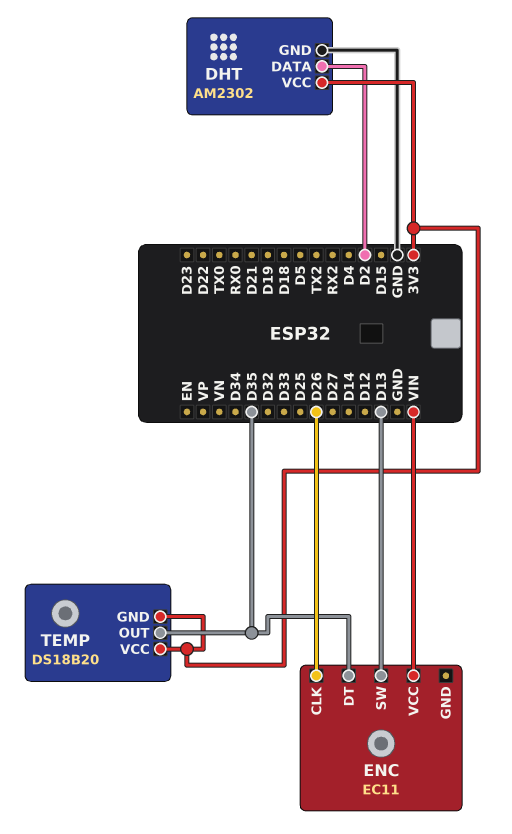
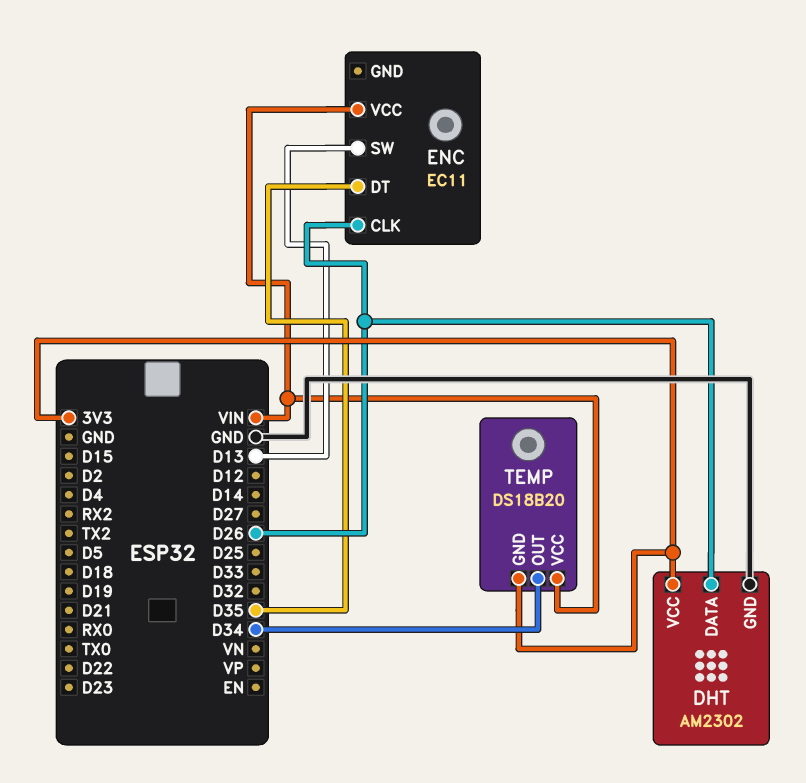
DHT pin DATA: D2 -> D26
TEMP pin OUT: D35 -> D34
TEMP pin VCC: 3V3 -> VIN

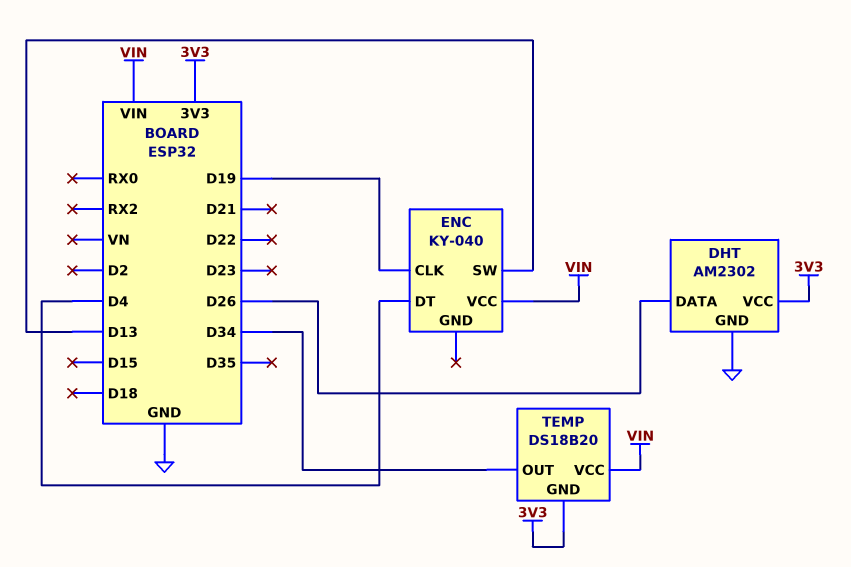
ENC: EC11 -> KY-040
ENC pin CLK: D26 -> D19
ENC pin DT: D35 -> D4

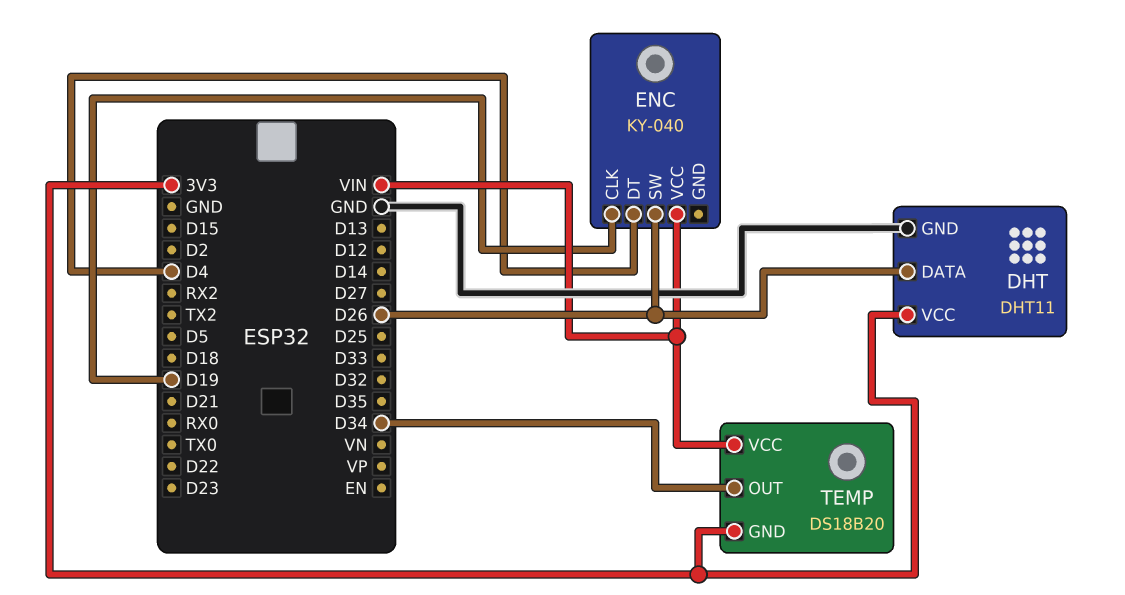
DHT: AM2302 -> DHT11
ENC pin SW: D13 -> D26

